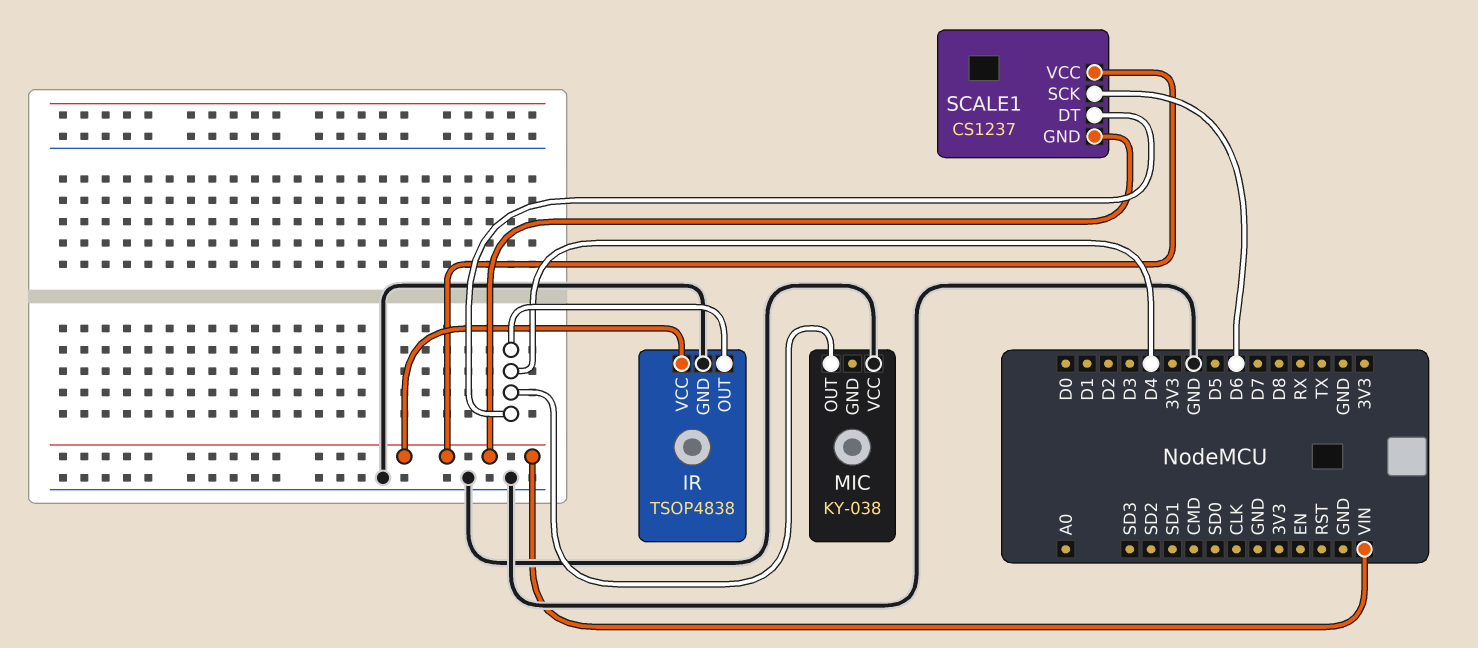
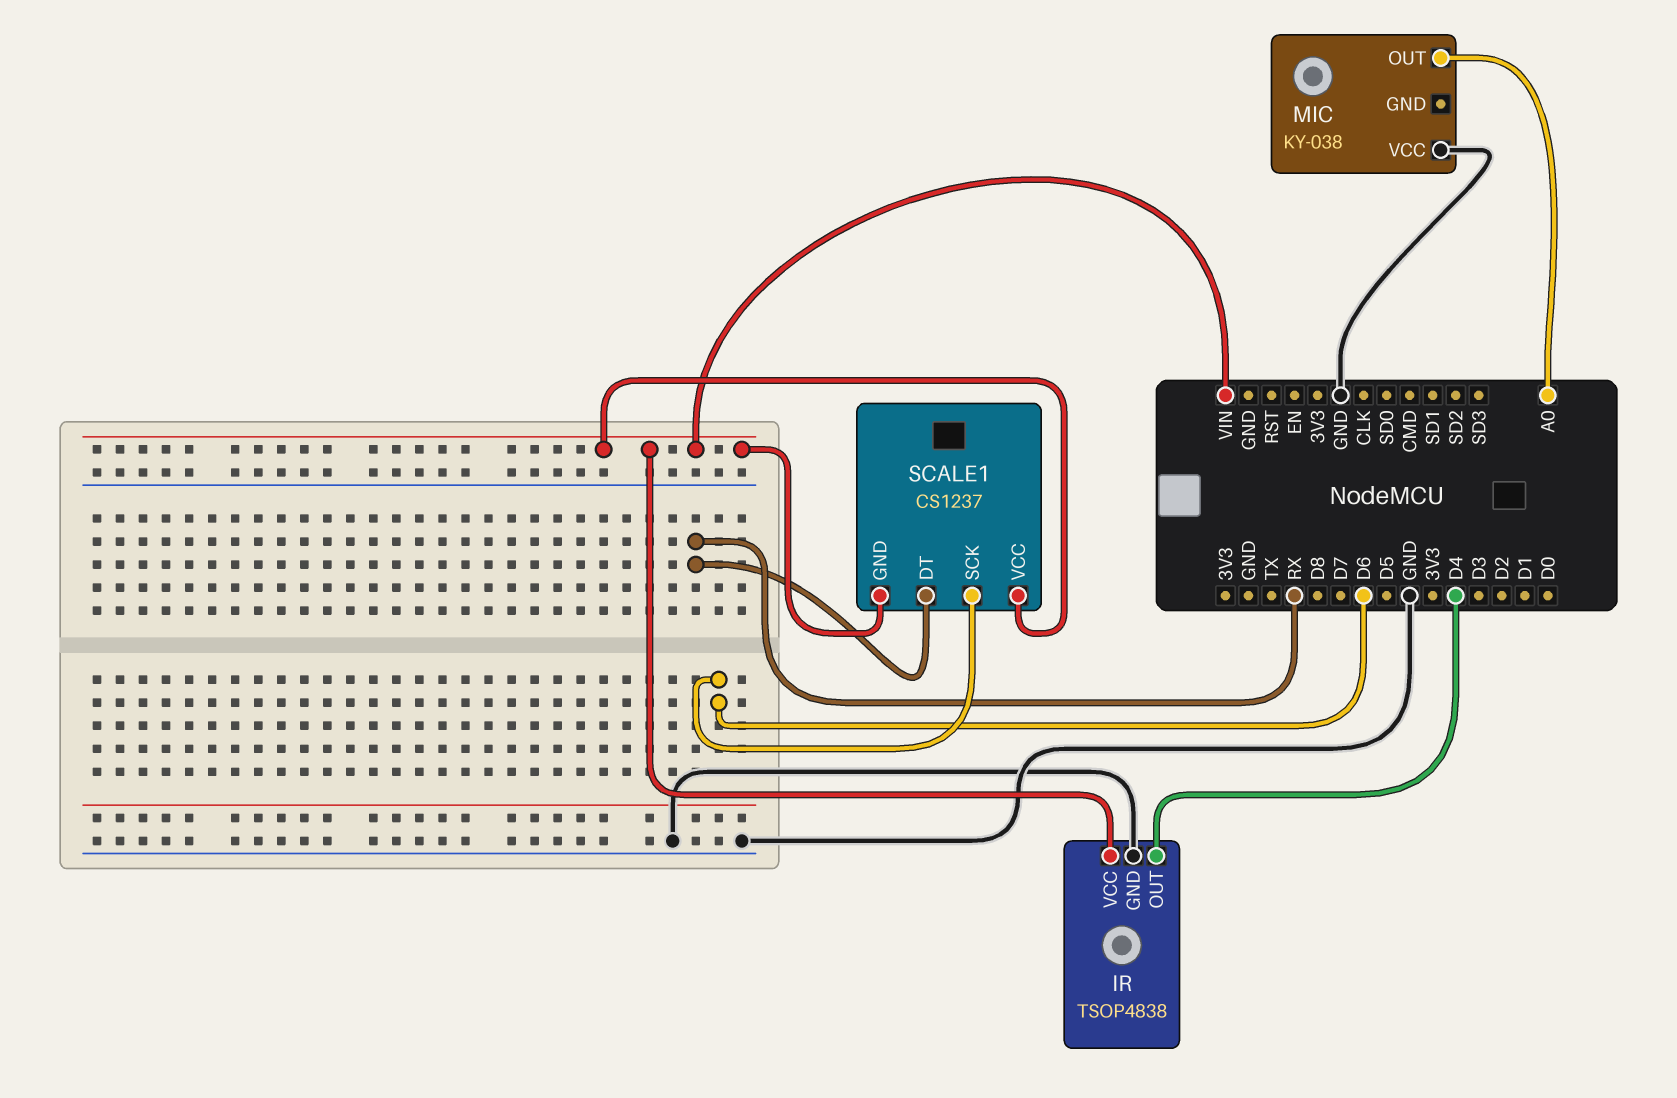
MIC pin OUT: D4 -> A0
SCALE1 pin DT: D4 -> RX

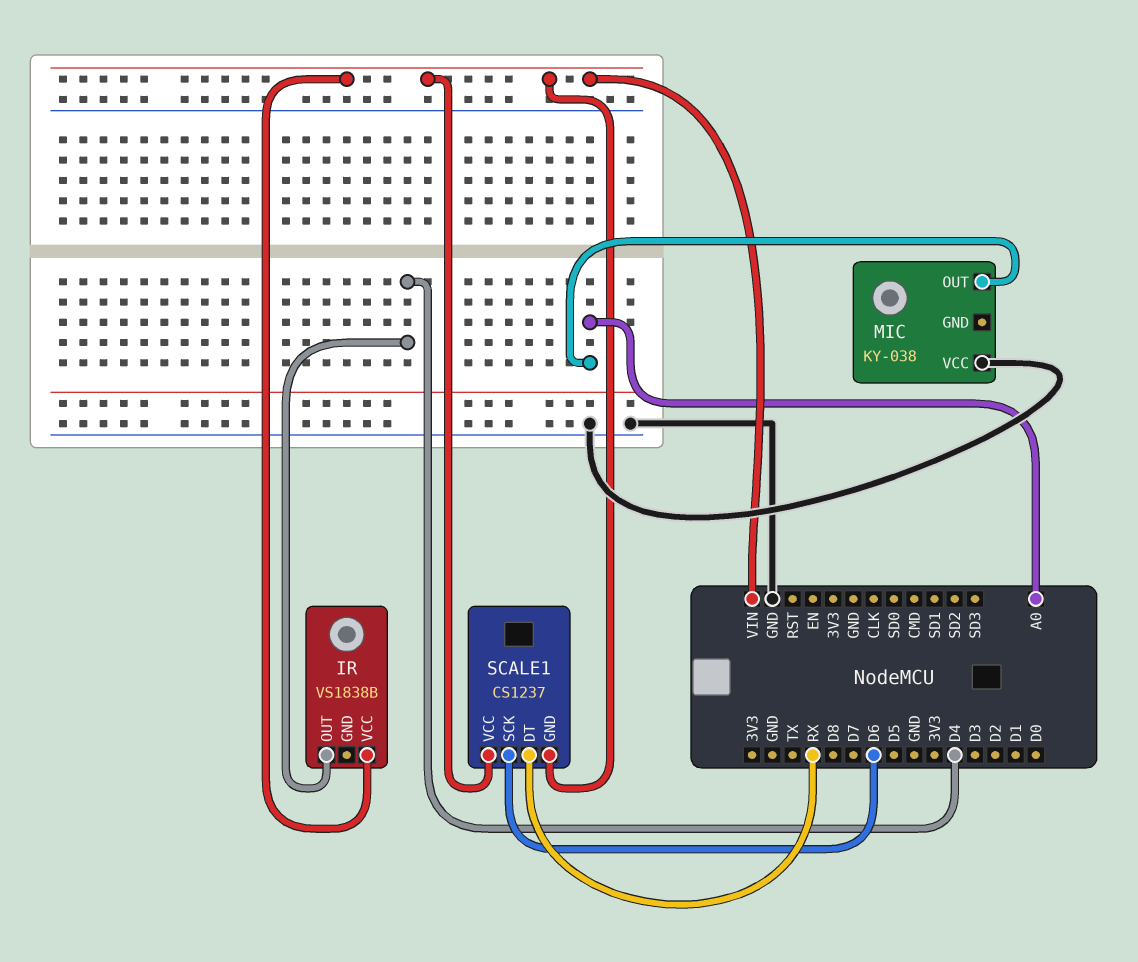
IR: TSOP4838 -> VS1838B
IR pin GND: GND -> none

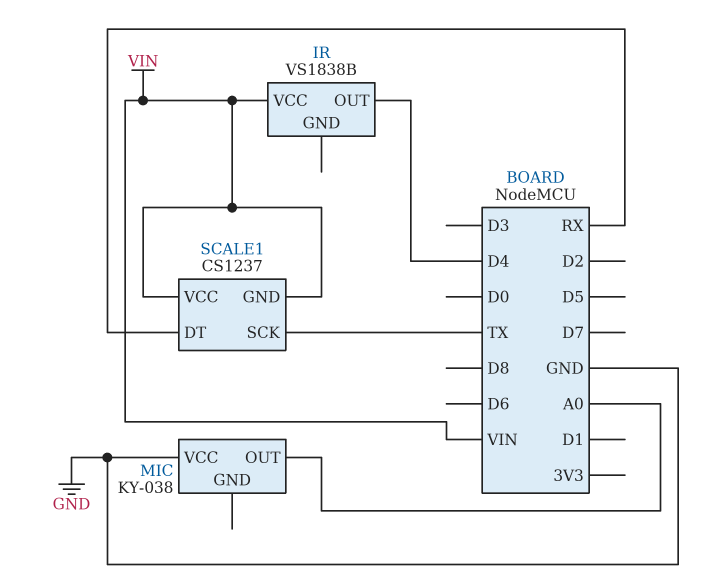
SCALE1 pin SCK: D6 -> TX

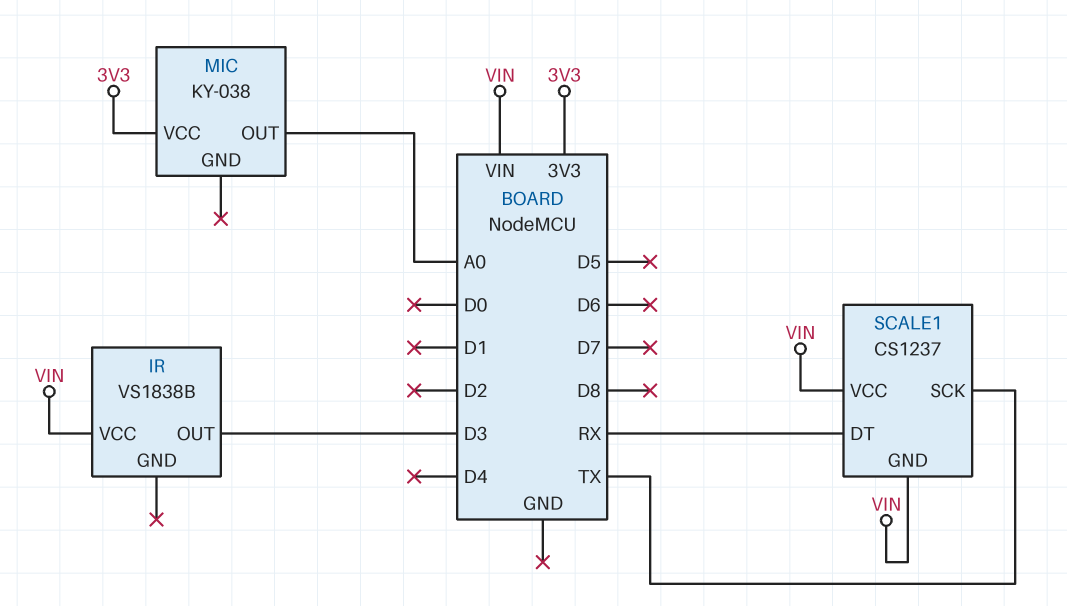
IR pin OUT: D4 -> D3
MIC pin VCC: GND -> 3V3

